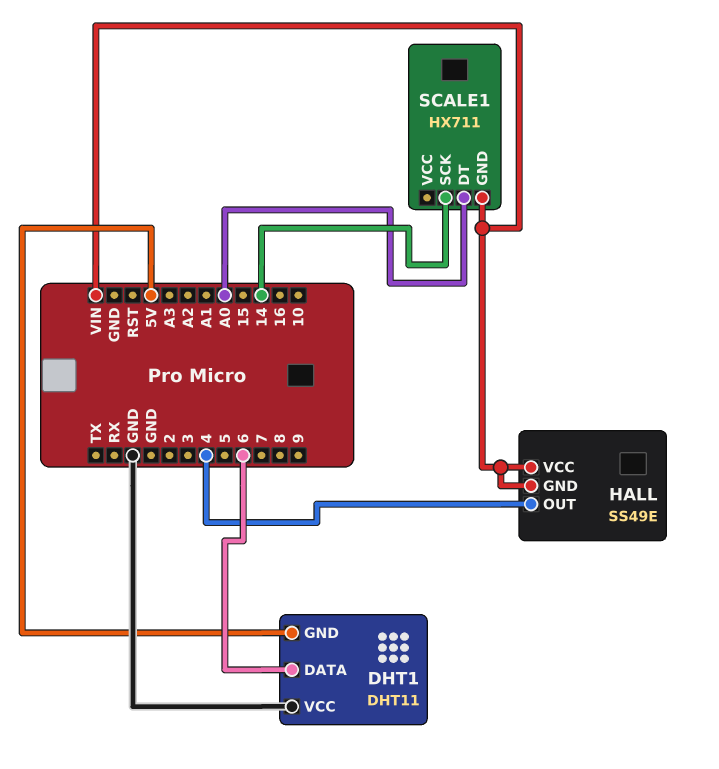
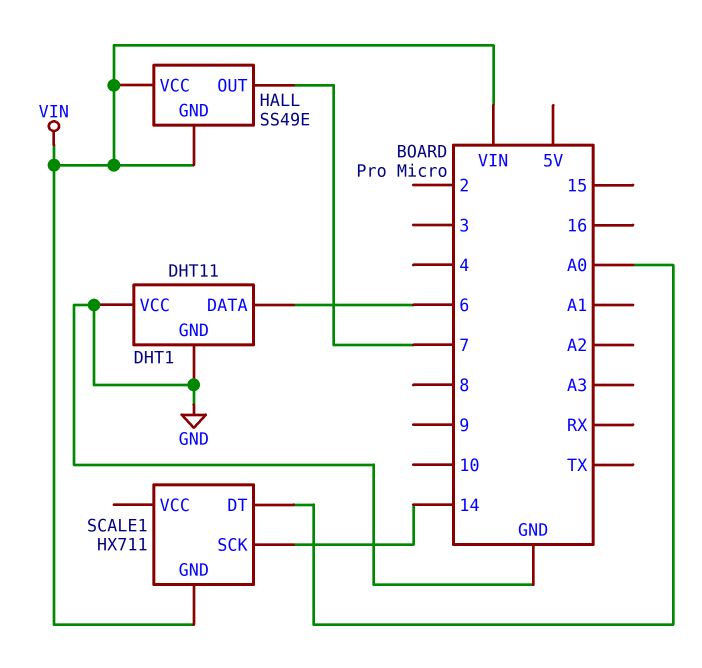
DHT1 pin GND: 5V -> GND
HALL pin OUT: 4 -> 7

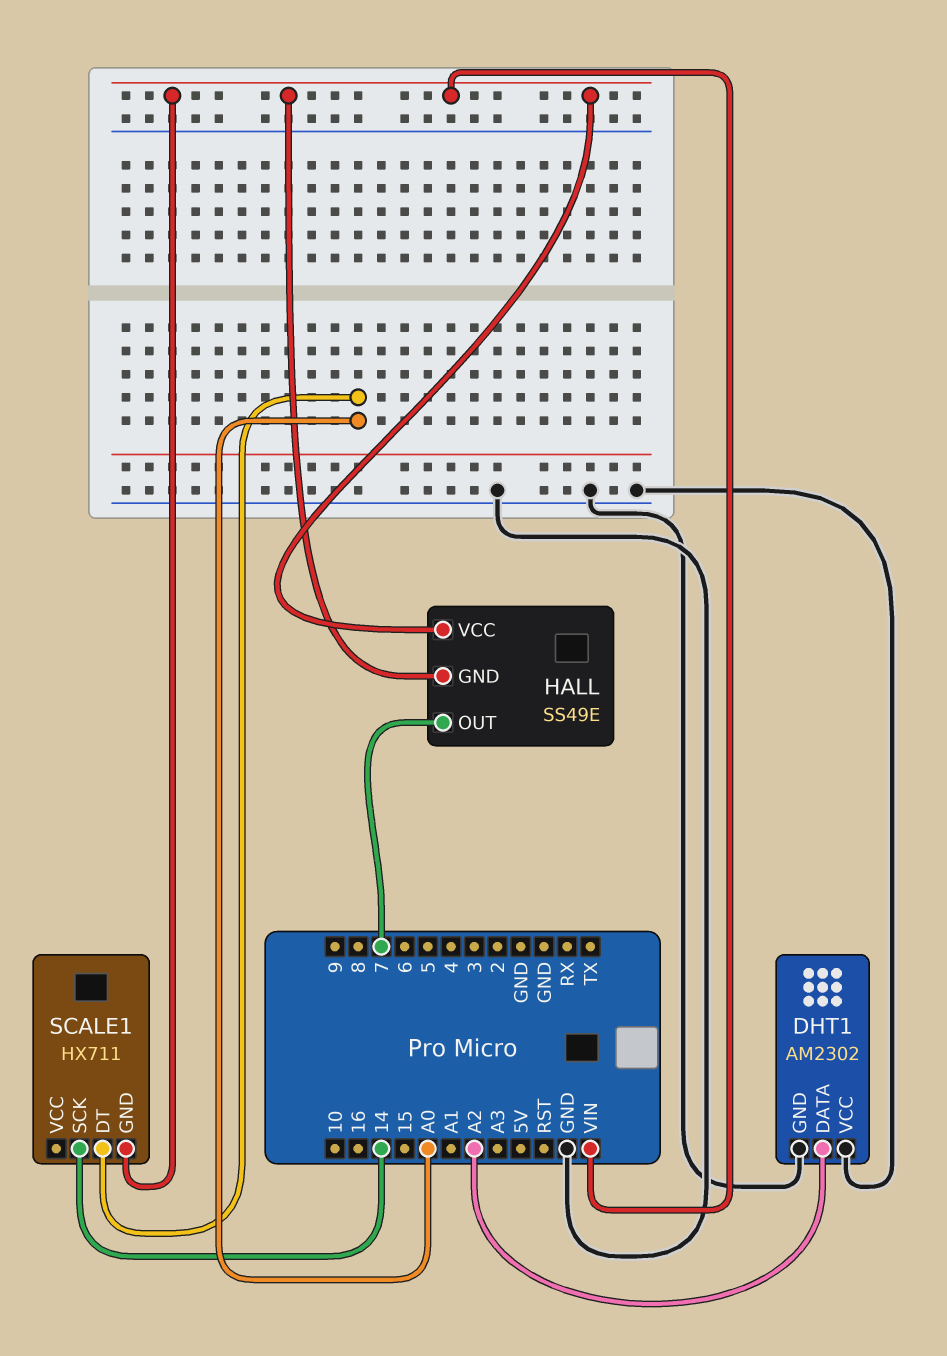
DHT1: DHT11 -> AM2302
DHT1 pin DATA: 6 -> A2

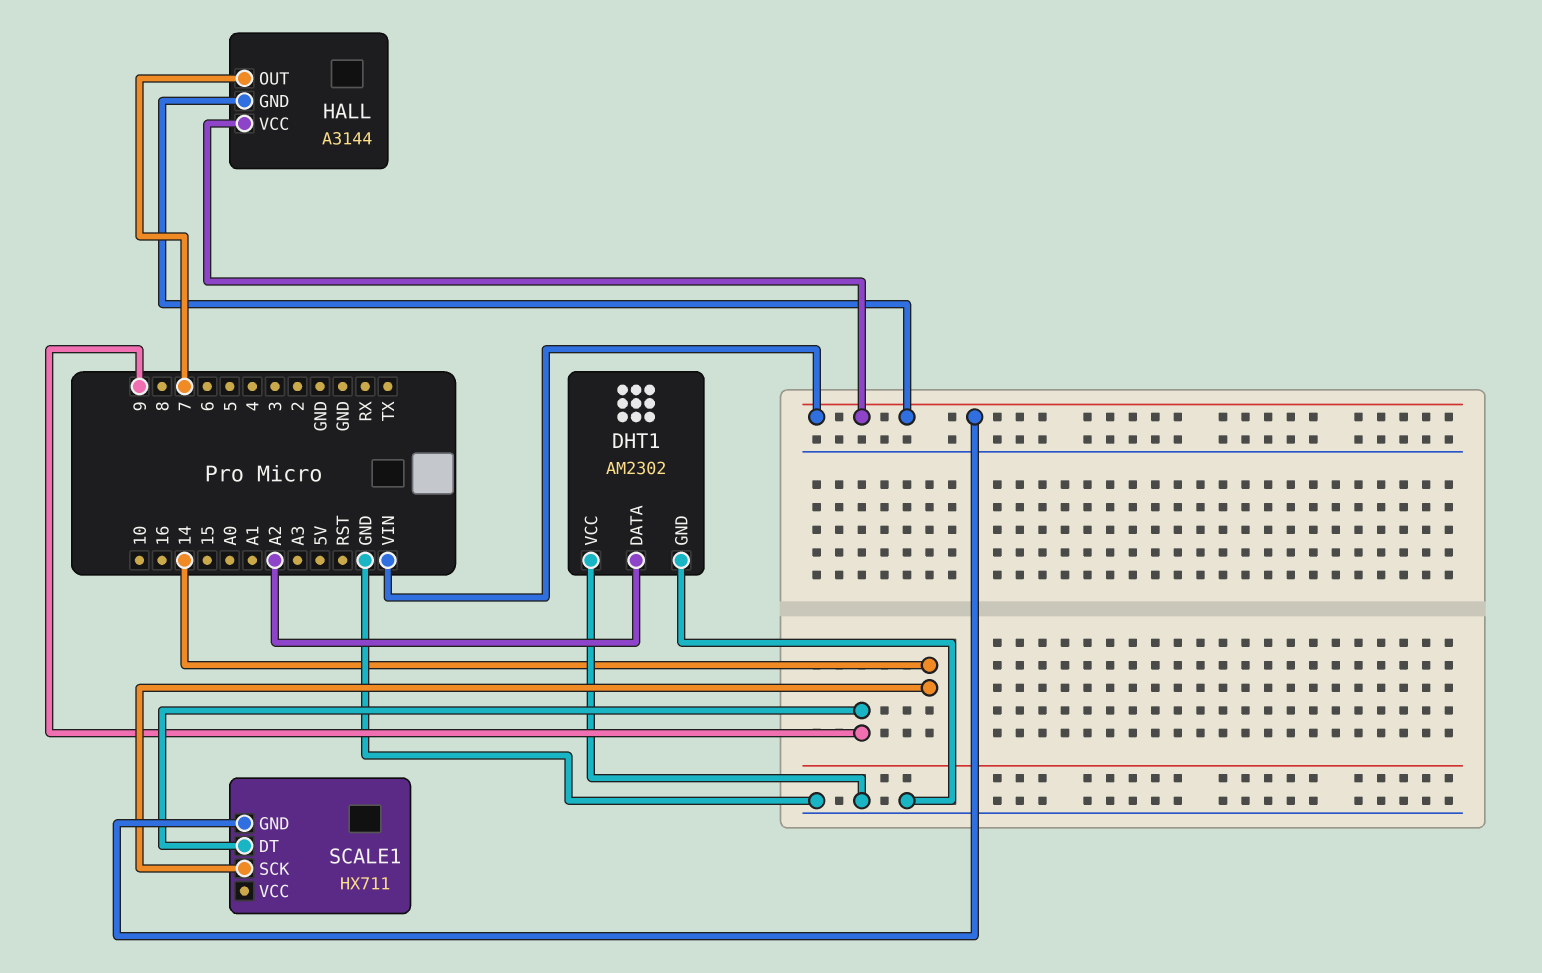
HALL: SS49E -> A3144
SCALE1 pin DT: A0 -> 9

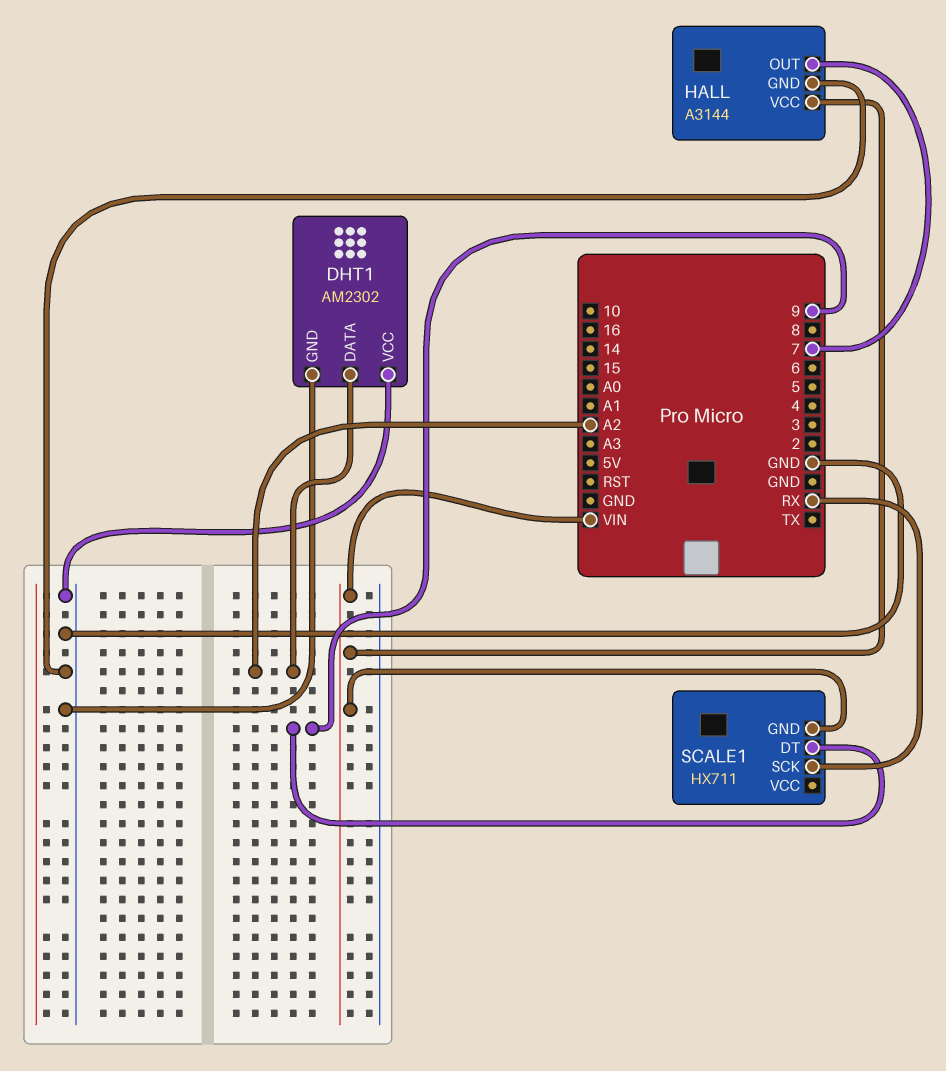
HALL pin GND: VIN -> GND
SCALE1 pin SCK: 14 -> RX

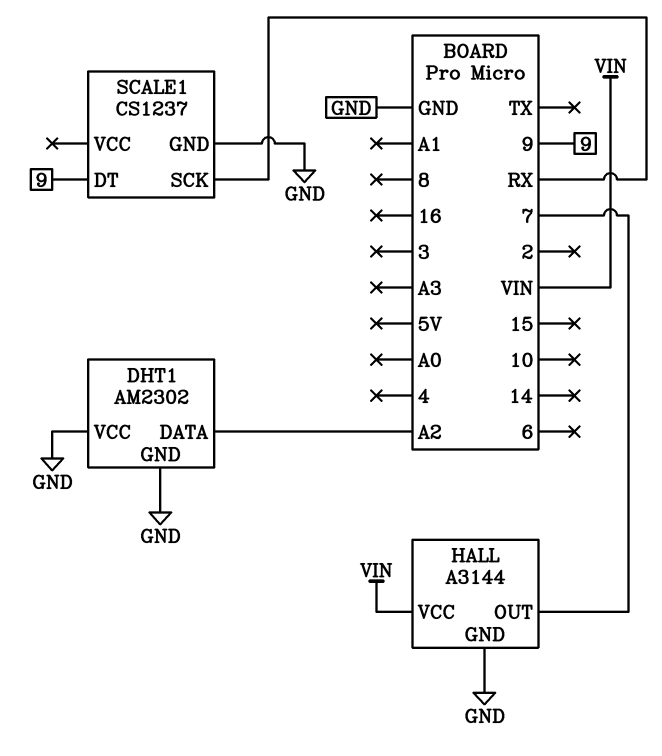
SCALE1: HX711 -> CS1237
SCALE1 pin GND: VIN -> GND

